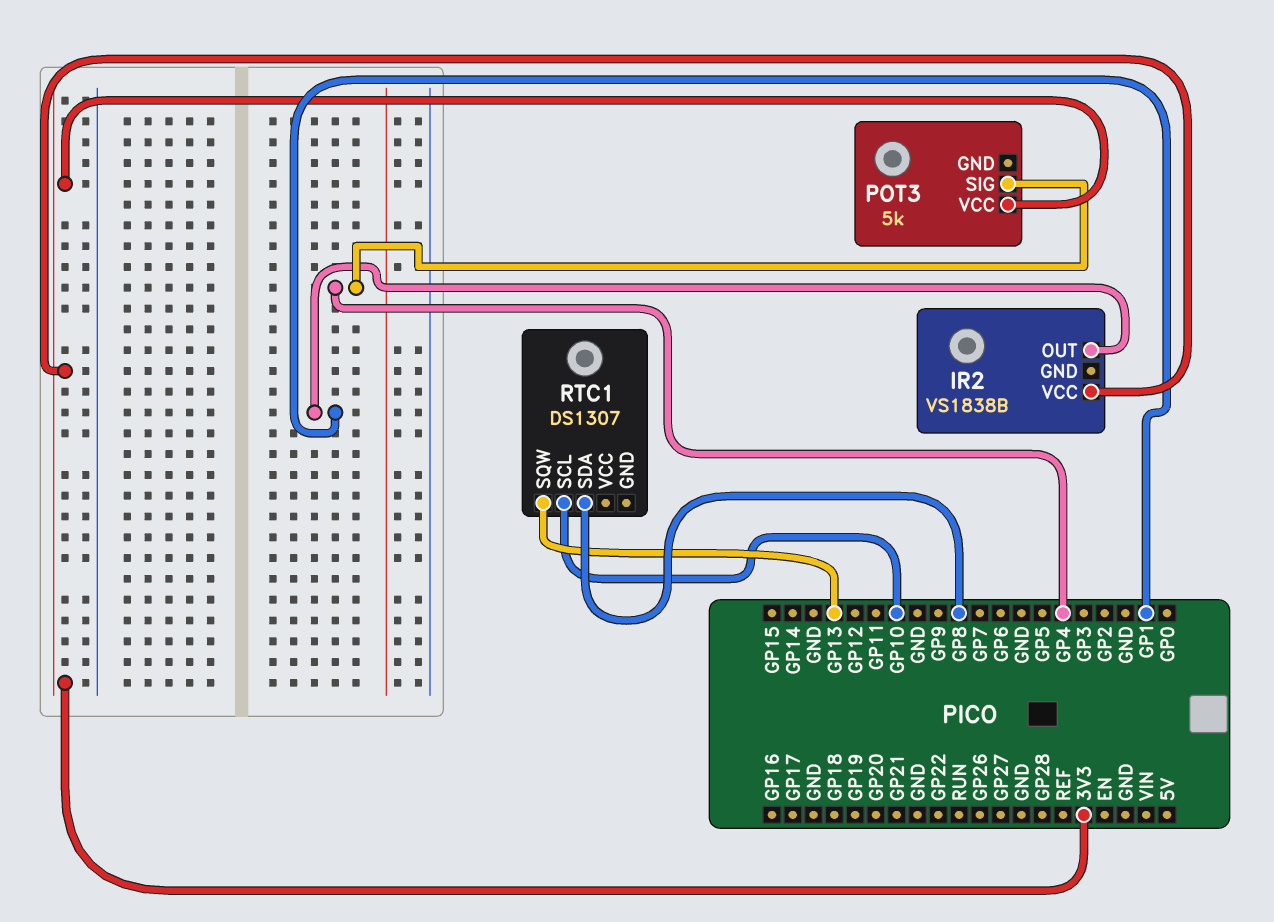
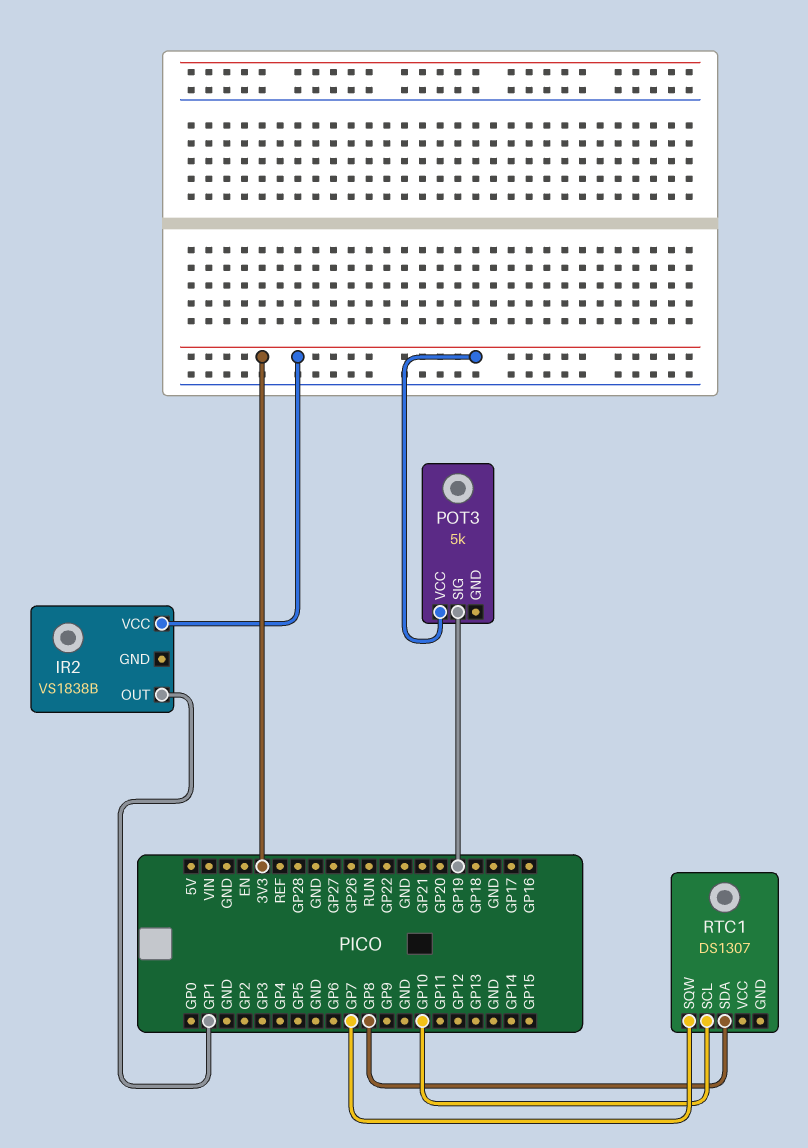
POT3 pin SIG: GP4 -> GP19
RTC1 pin SQW: GP13 -> GP7

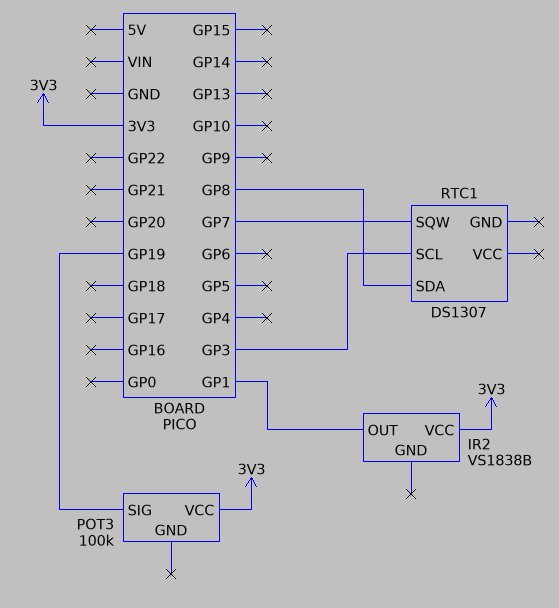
POT3: 5k -> 100k
RTC1 pin SCL: GP10 -> GP3

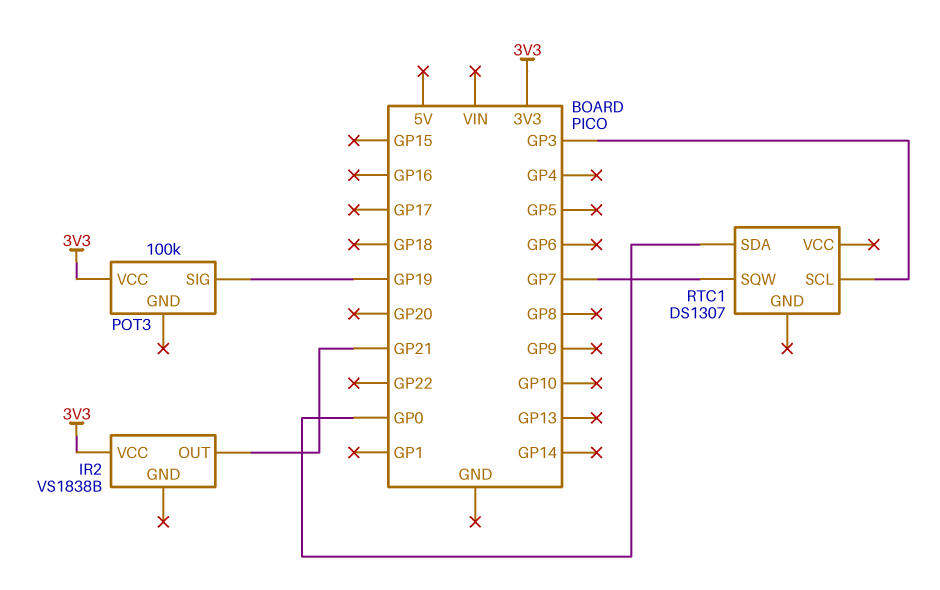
IR2 pin OUT: GP1 -> GP21
RTC1 pin SDA: GP8 -> GP0

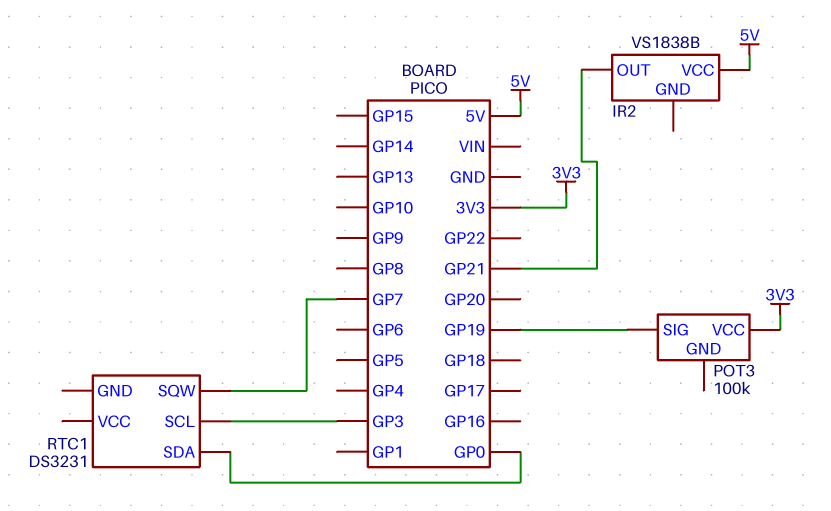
IR2 pin VCC: 3V3 -> 5V
RTC1: DS1307 -> DS3231

